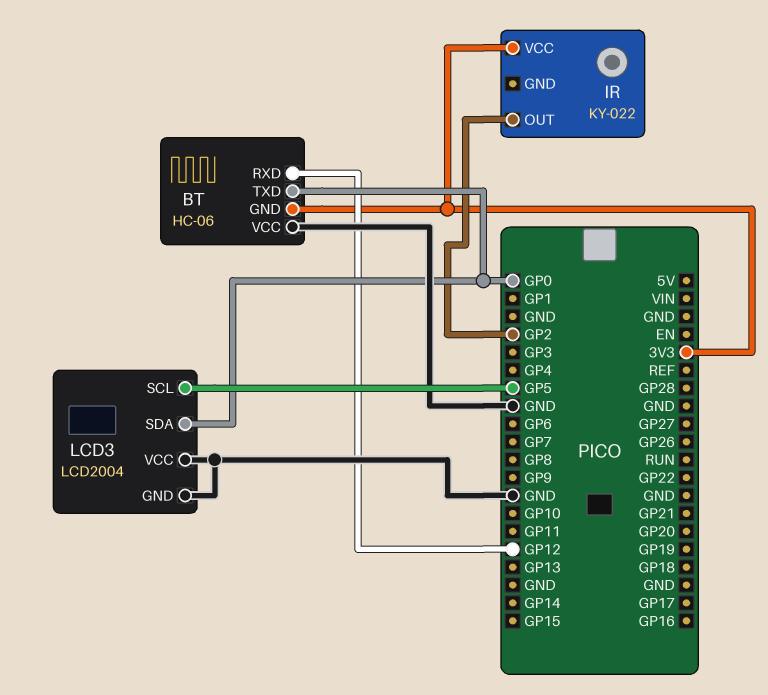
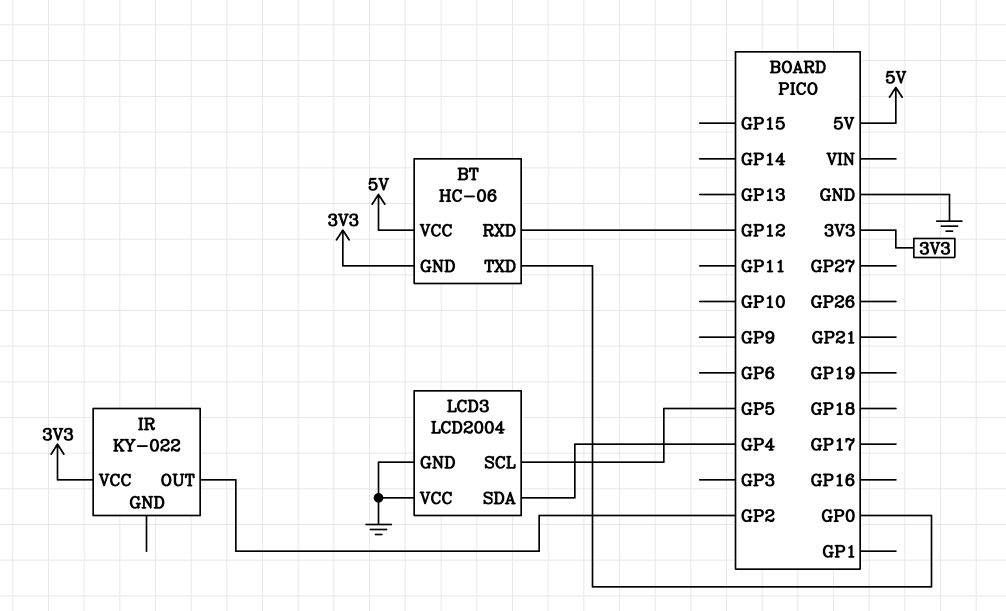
BT pin VCC: GND -> 5V
LCD3 pin SDA: GP0 -> GP4

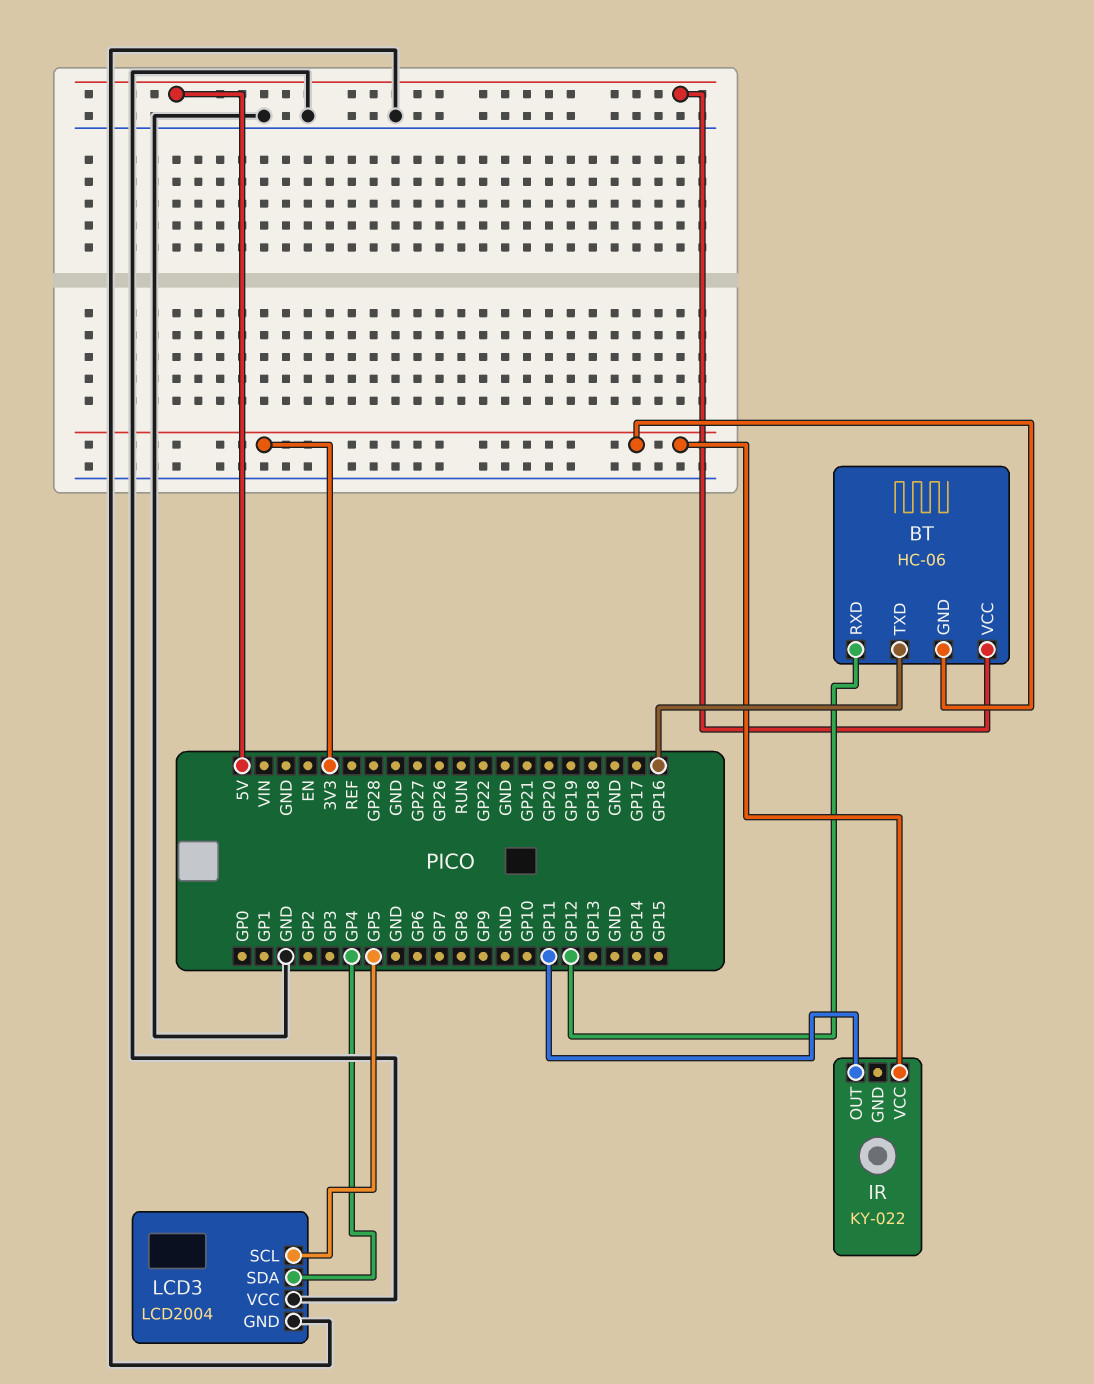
BT pin TXD: GP0 -> GP16
IR pin OUT: GP2 -> GP11

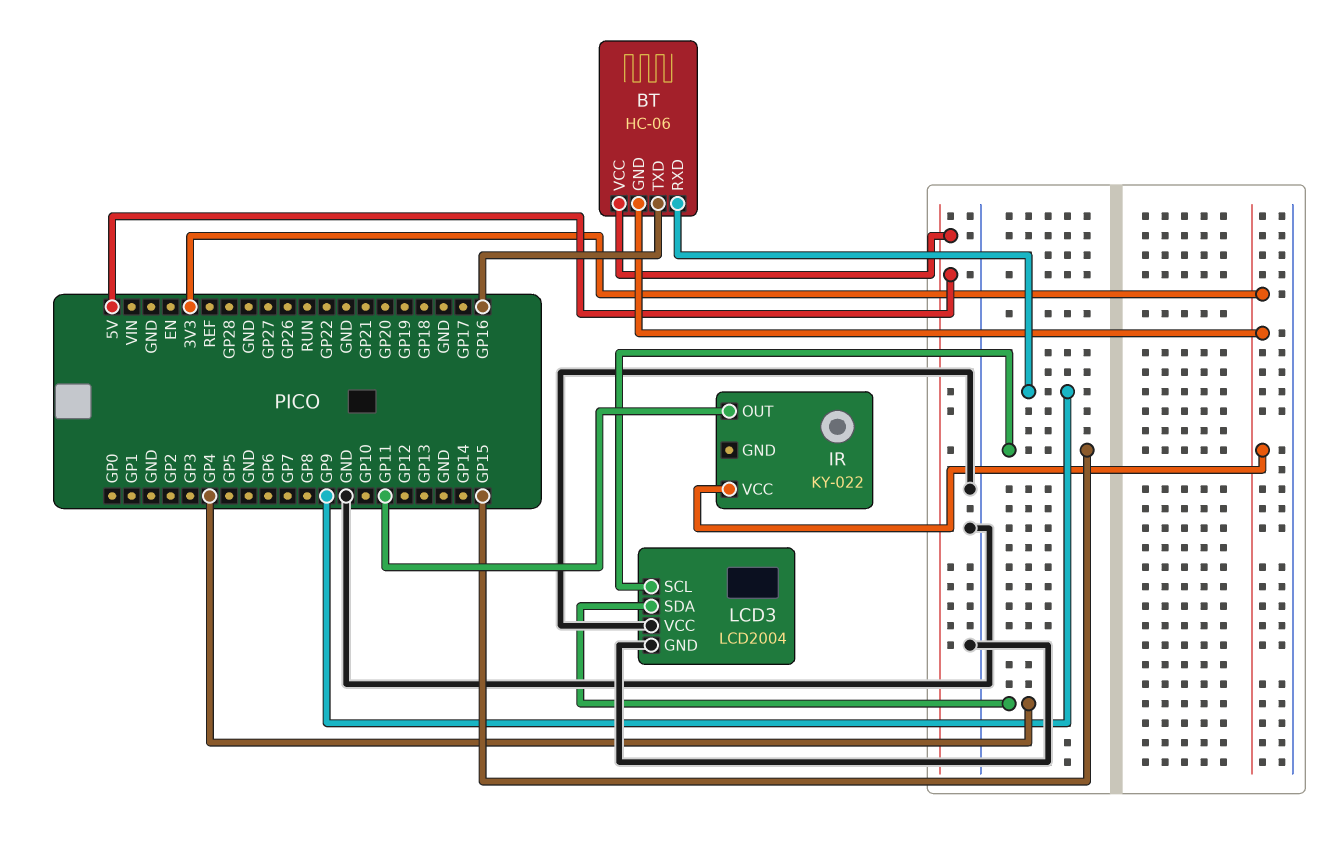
BT pin RXD: GP12 -> GP9
LCD3 pin SCL: GP5 -> GP15

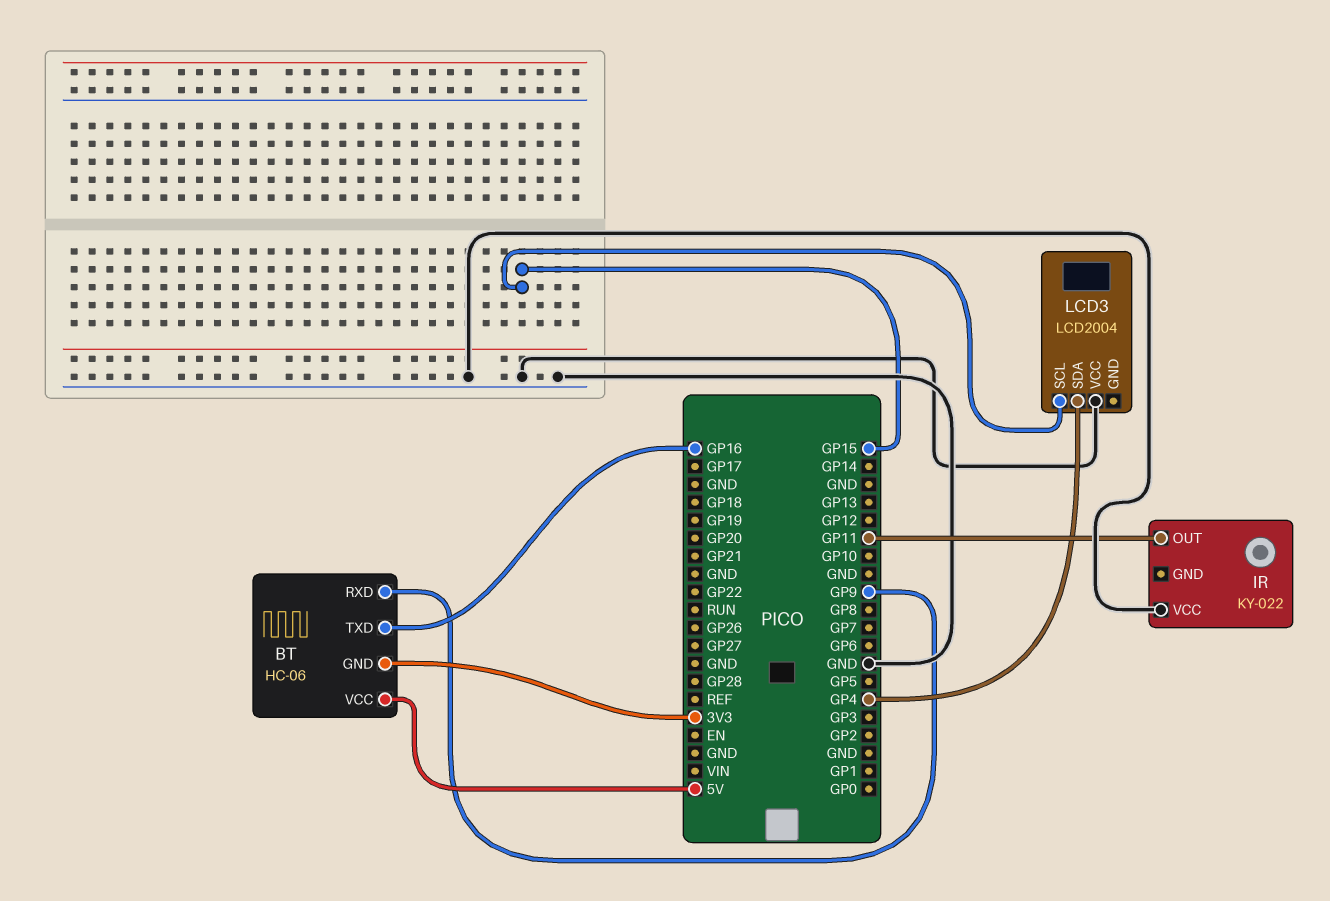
IR pin VCC: 3V3 -> GND
LCD3 pin GND: GND -> none

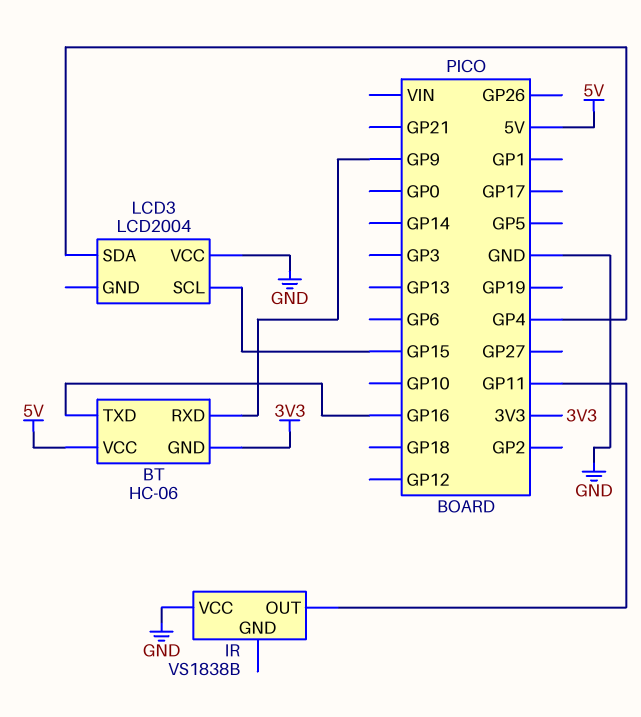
IR: KY-022 -> VS1838B

